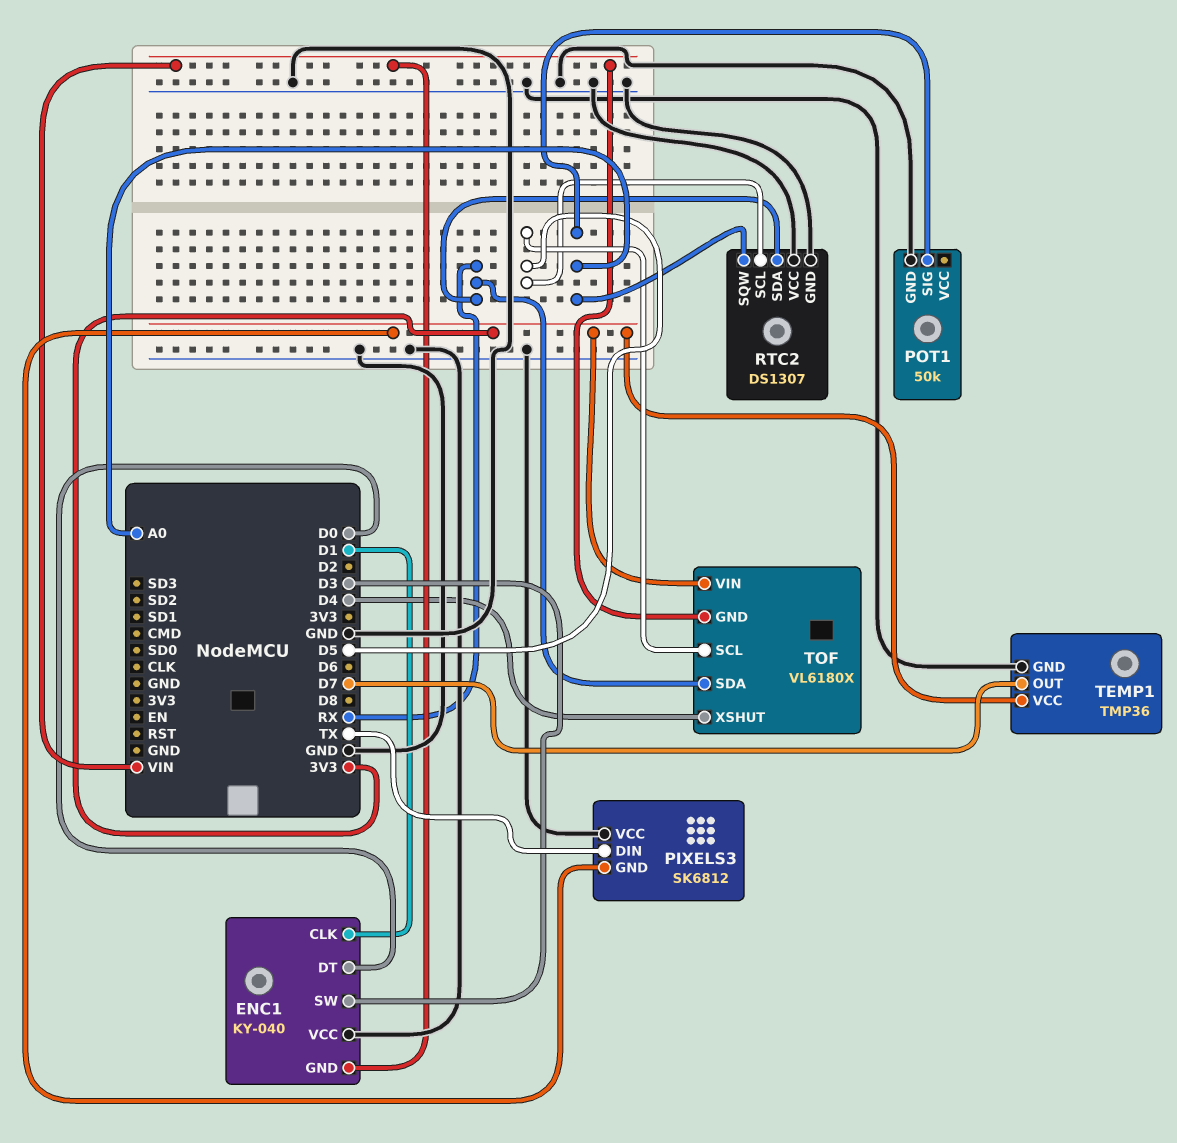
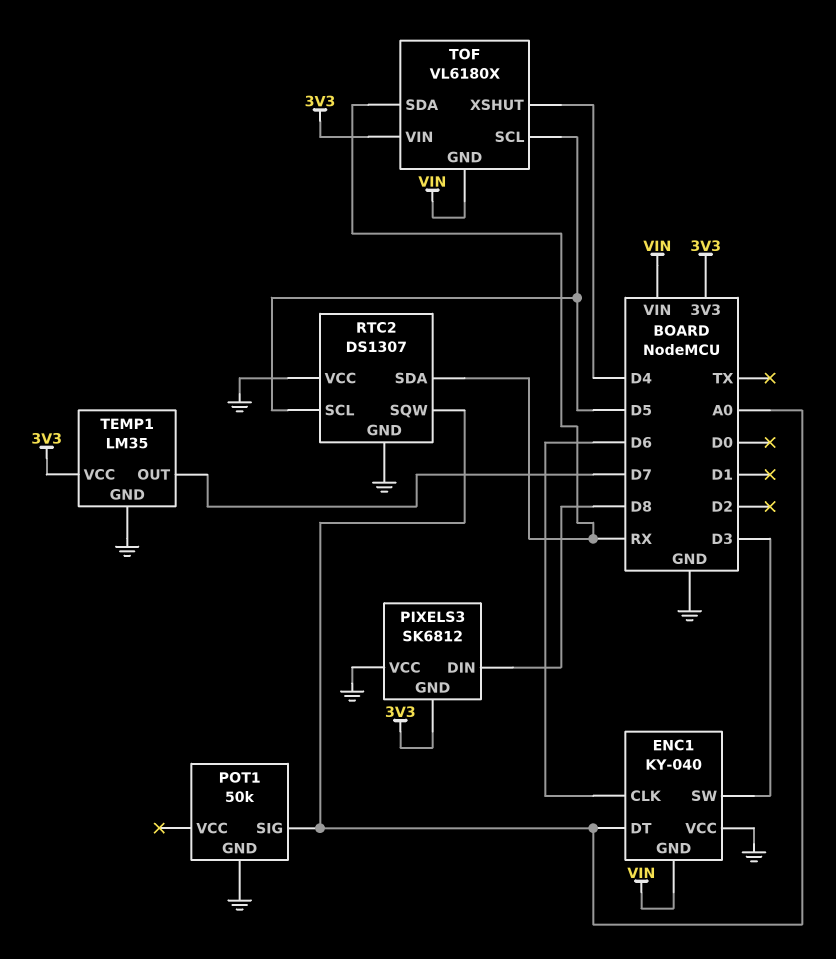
ENC1 pin CLK: D1 -> D6
ENC1 pin DT: D0 -> A0
PIXELS3 pin DIN: TX -> D8
TEMP1: TMP36 -> LM35

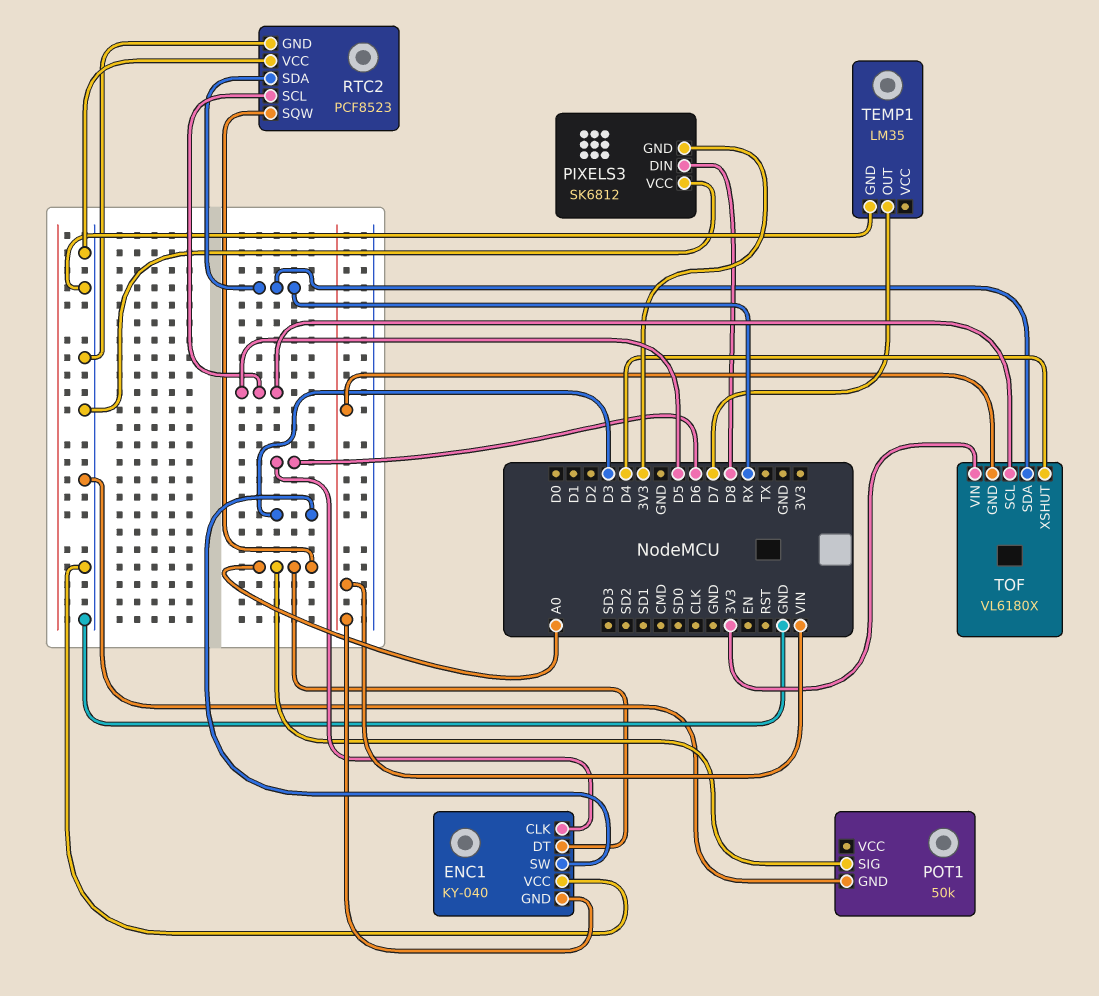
RTC2: DS1307 -> PCF8523
TEMP1 pin VCC: 3V3 -> none

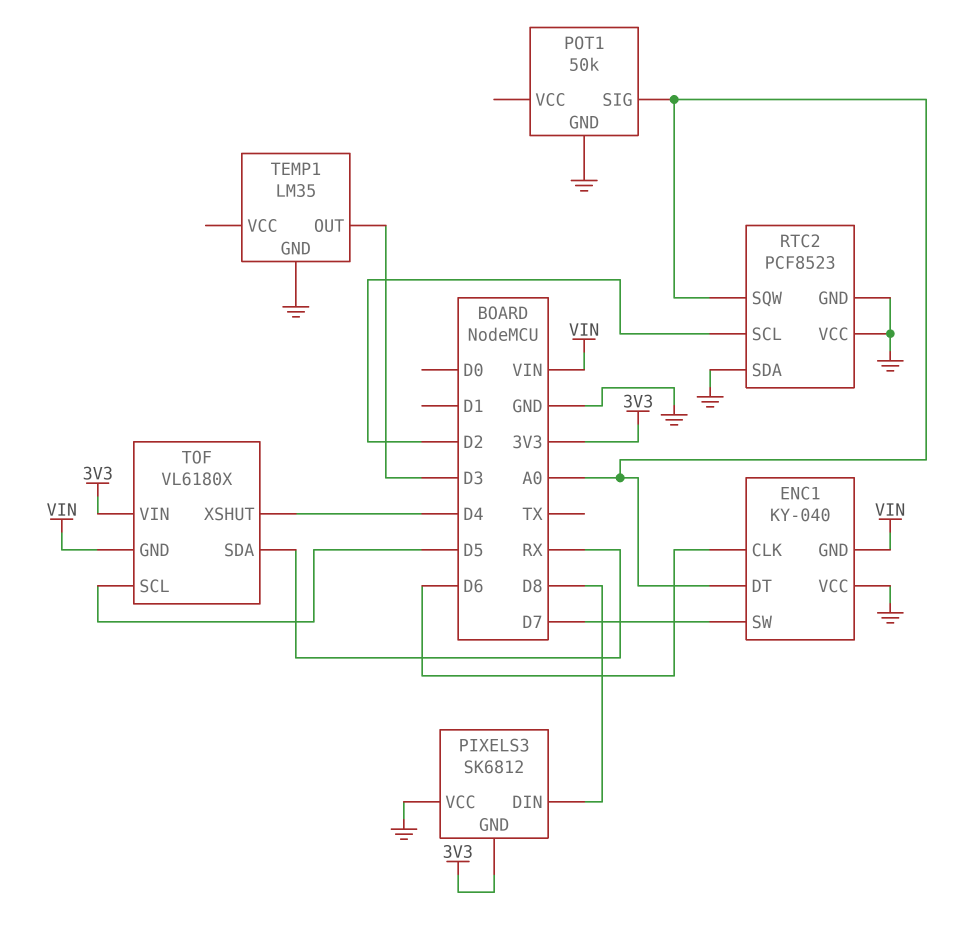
ENC1 pin SW: D3 -> D7
RTC2 pin SCL: D5 -> D2
RTC2 pin SDA: RX -> GND
TEMP1 pin OUT: D7 -> D3

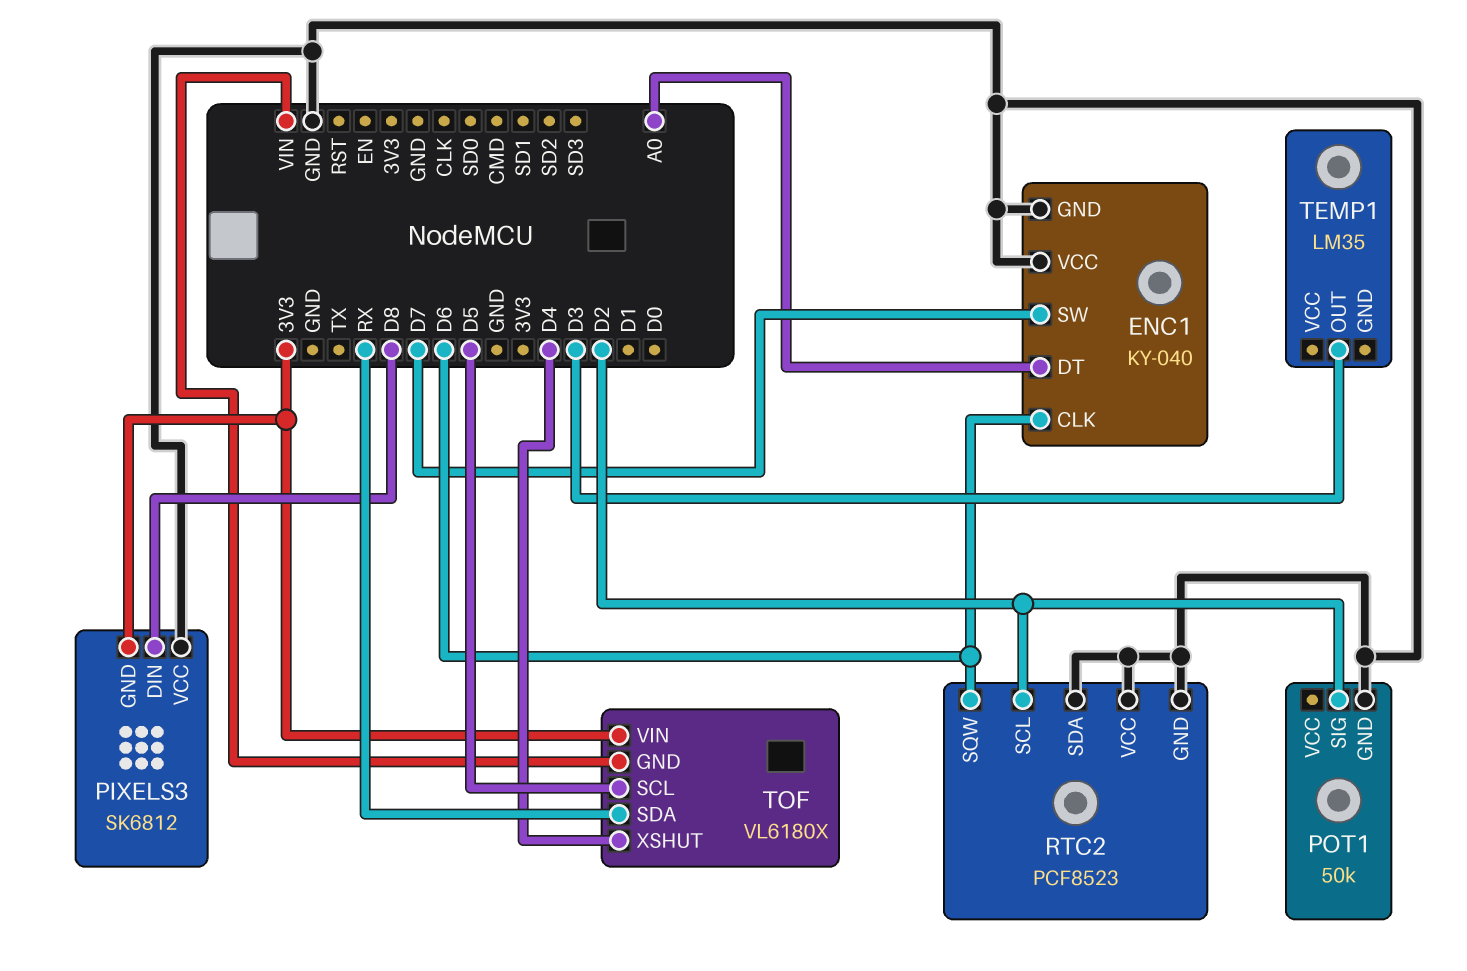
ENC1 pin GND: VIN -> GND
POT1 pin SIG: A0 -> D2
RTC2 pin SQW: A0 -> D6
TEMP1 pin GND: GND -> none

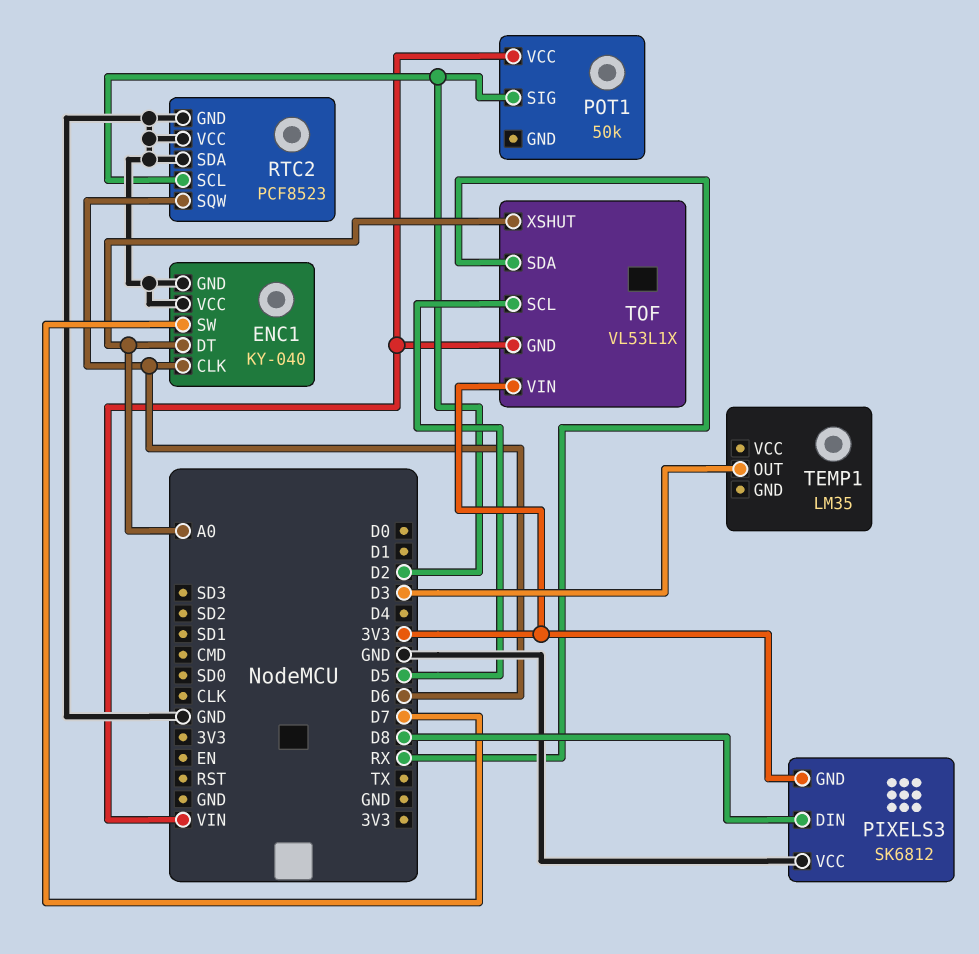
POT1 pin GND: GND -> none
POT1 pin VCC: none -> VIN
TOF: VL6180X -> VL53L1X
TOF pin XSHUT: D4 -> A0

